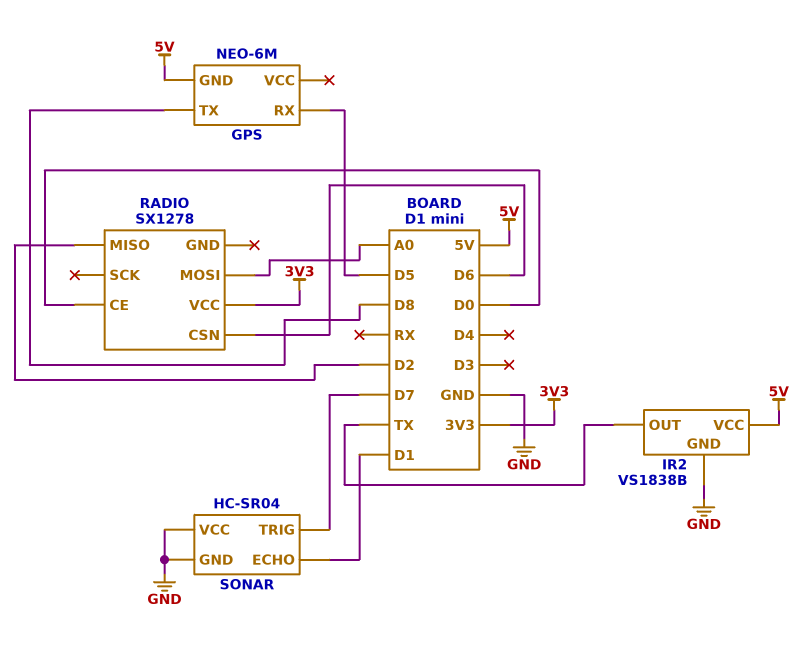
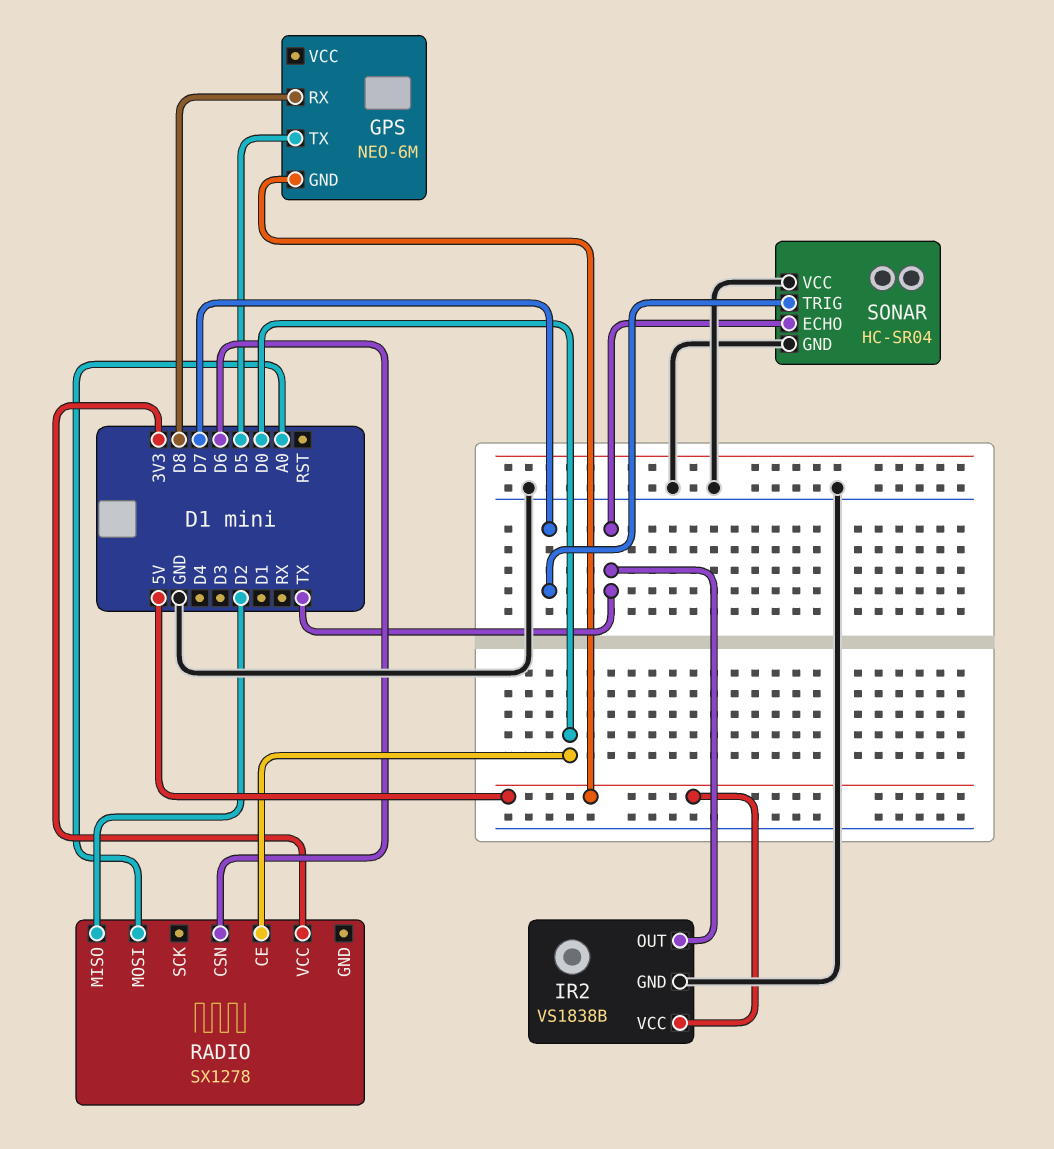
GPS pin RX: D5 -> D8
GPS pin TX: D8 -> D5
SONAR pin ECHO: D1 -> TX

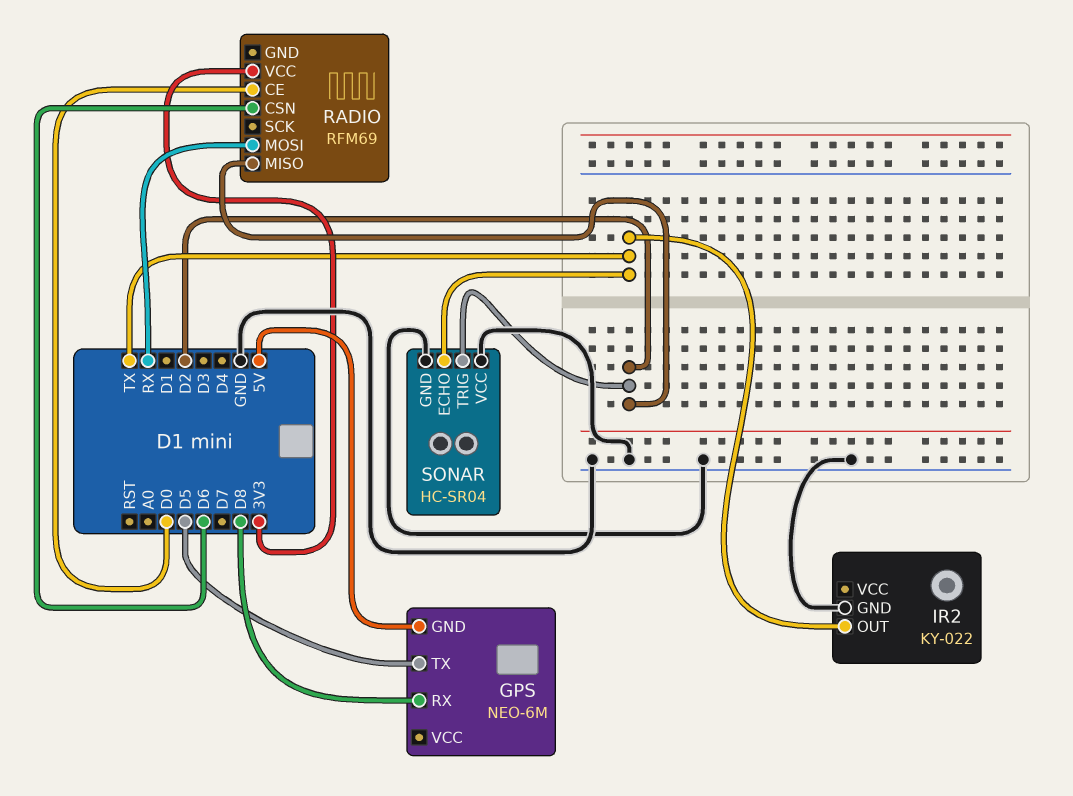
IR2: VS1838B -> KY-022
IR2 pin VCC: 5V -> none
RADIO: SX1278 -> RFM69
RADIO pin MOSI: A0 -> RX
SONAR pin TRIG: D7 -> D2

